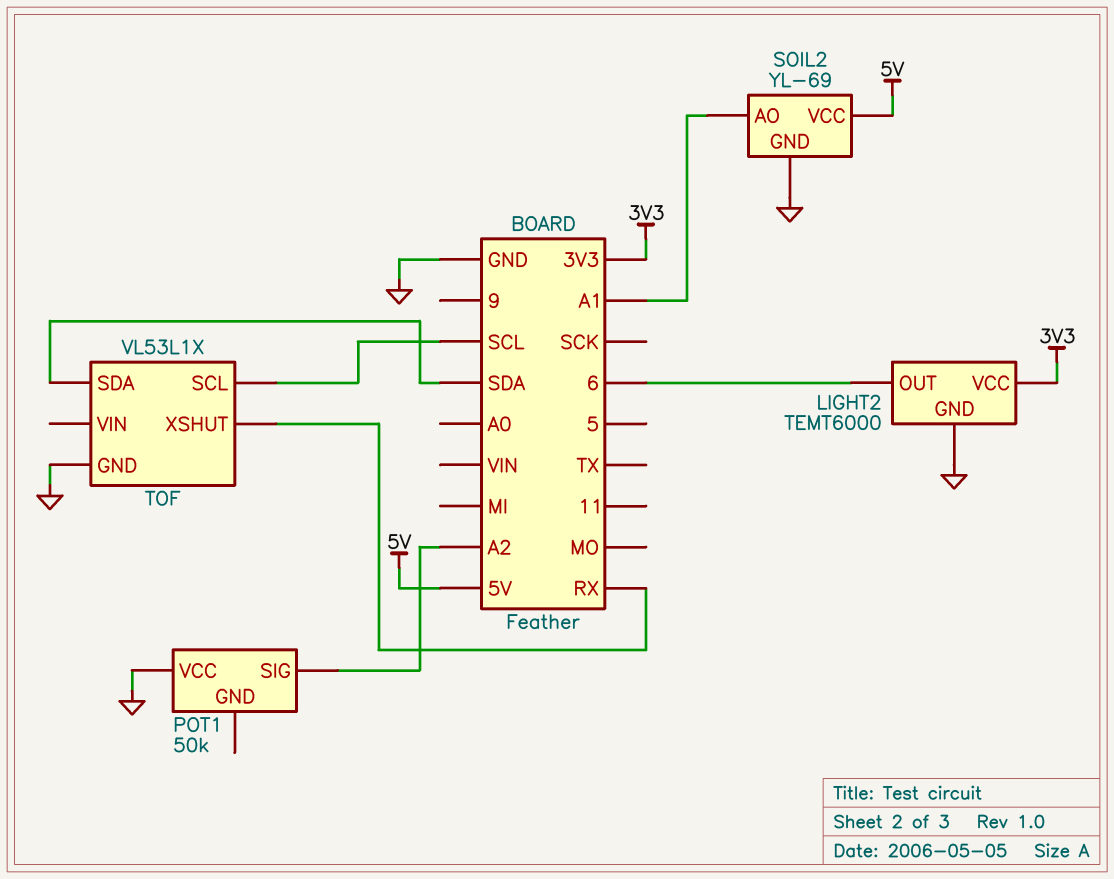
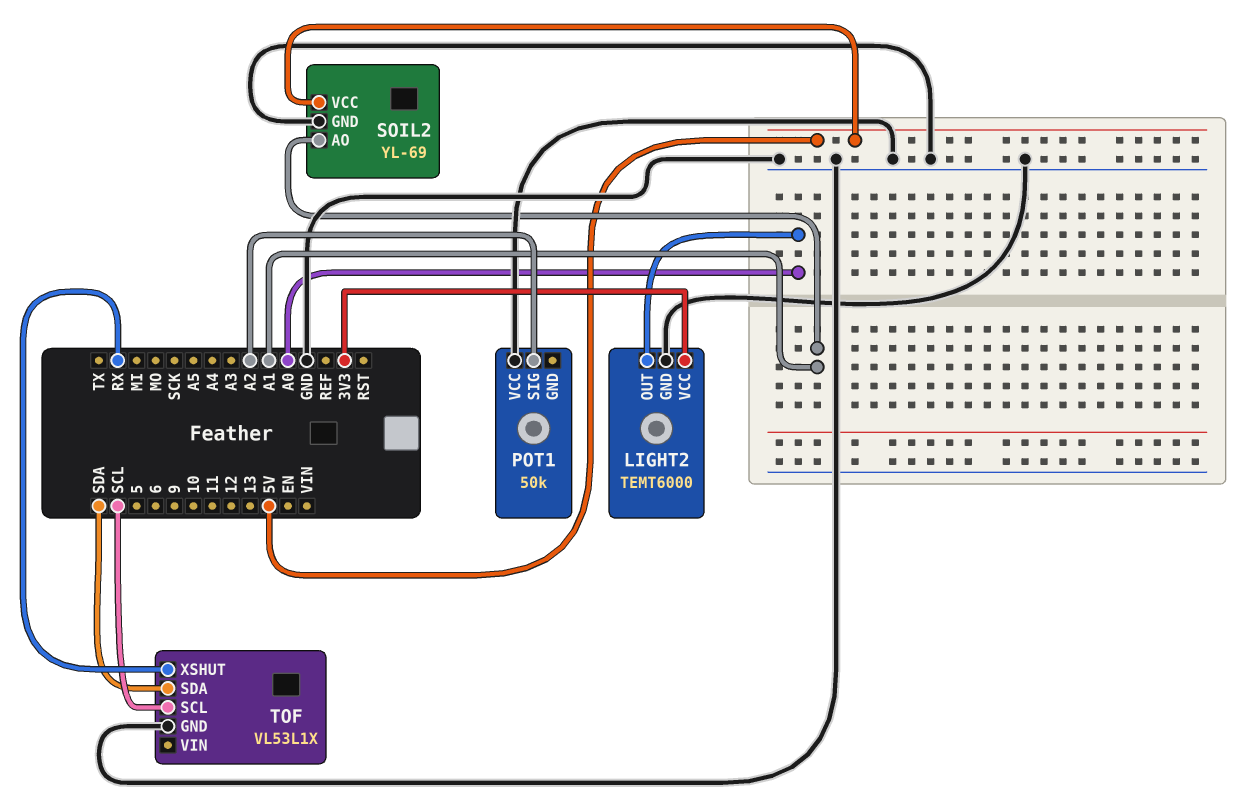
LIGHT2 pin OUT: 6 -> A0

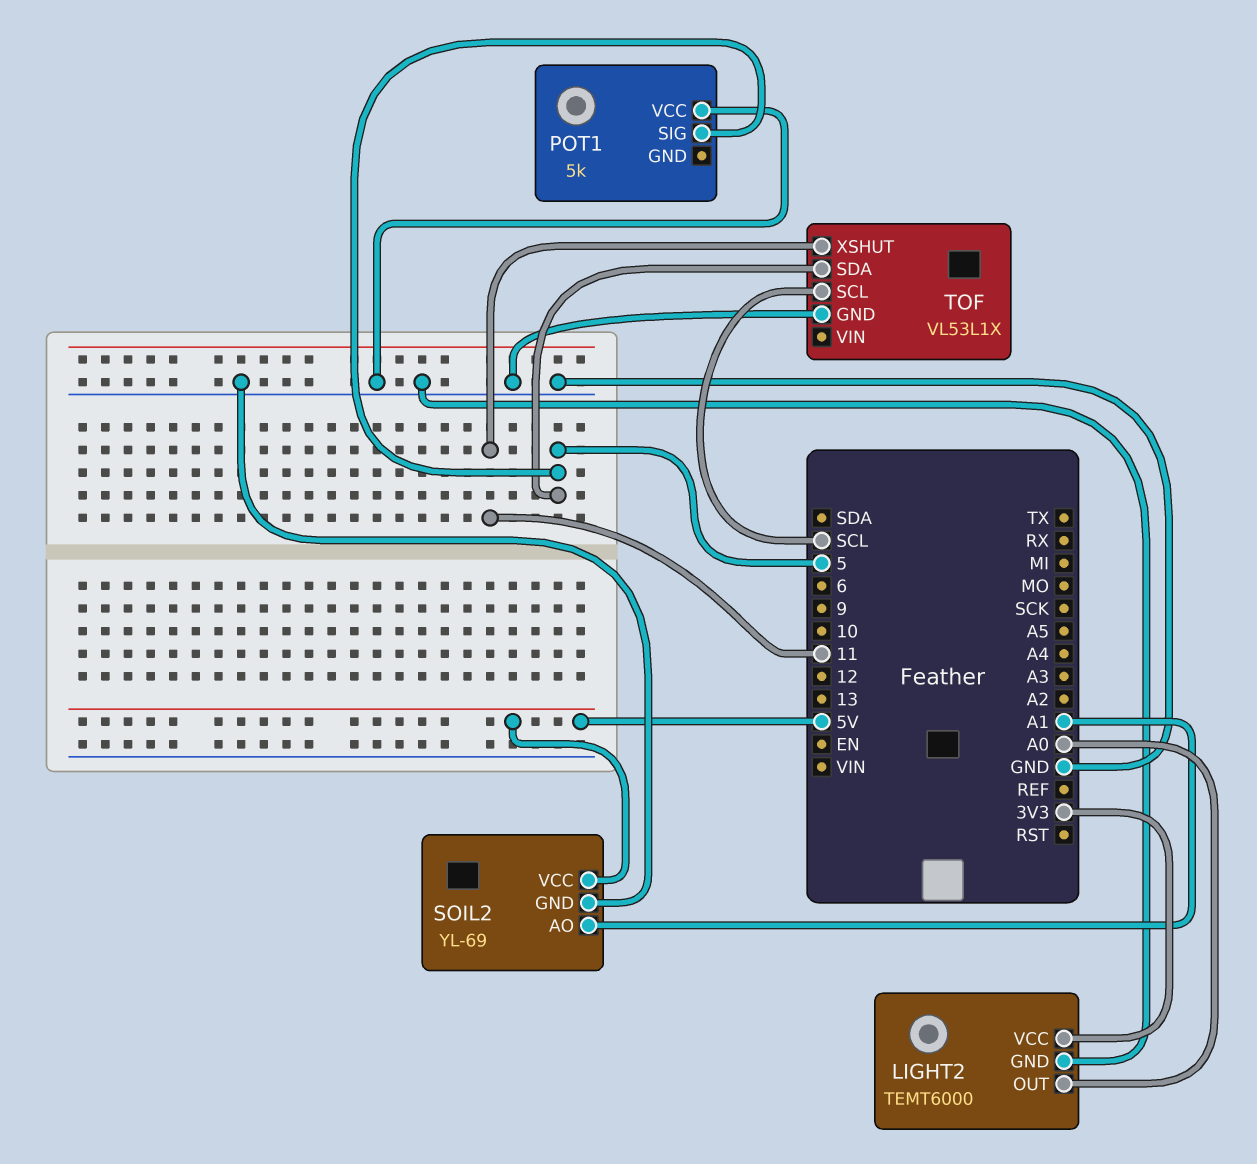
POT1: 50k -> 5k
POT1 pin SIG: A2 -> 5
TOF pin SDA: SDA -> 5
TOF pin XSHUT: RX -> 11

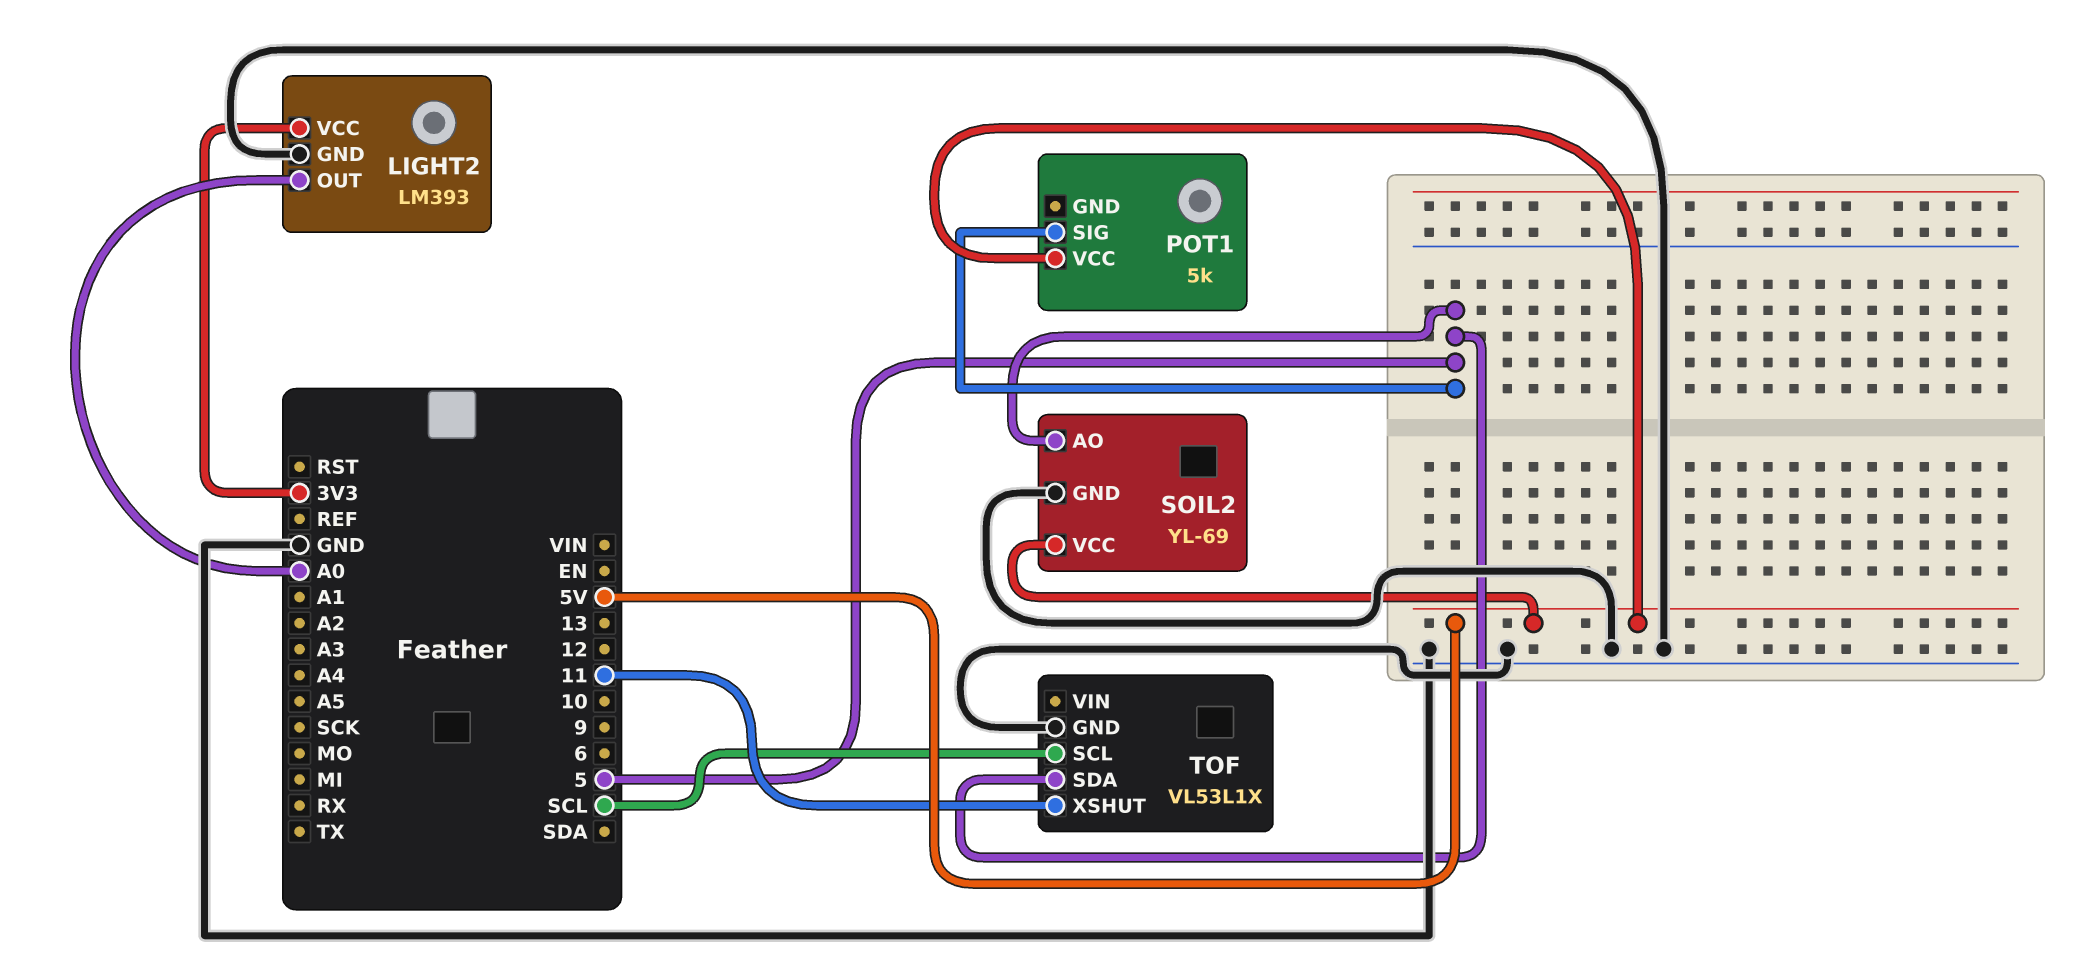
LIGHT2: TEMT6000 -> LM393
POT1 pin VCC: GND -> 5V
SOIL2 pin AO: A1 -> 5

